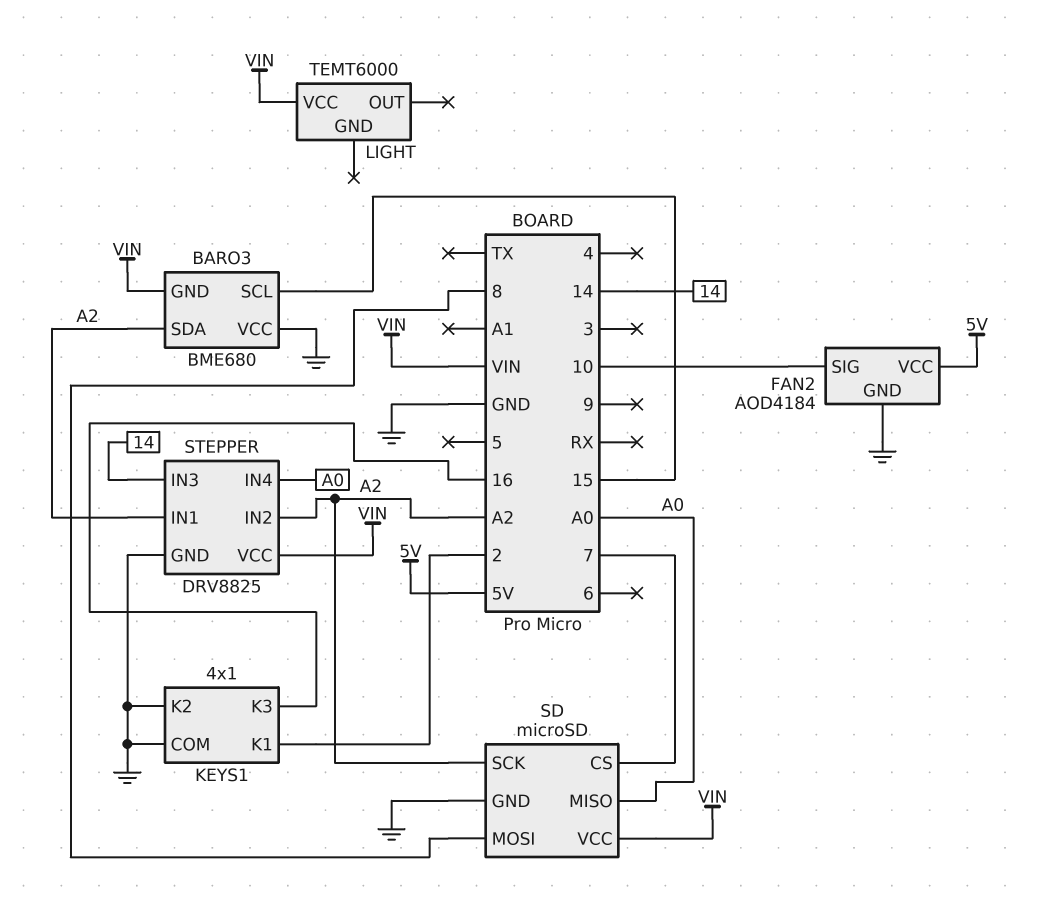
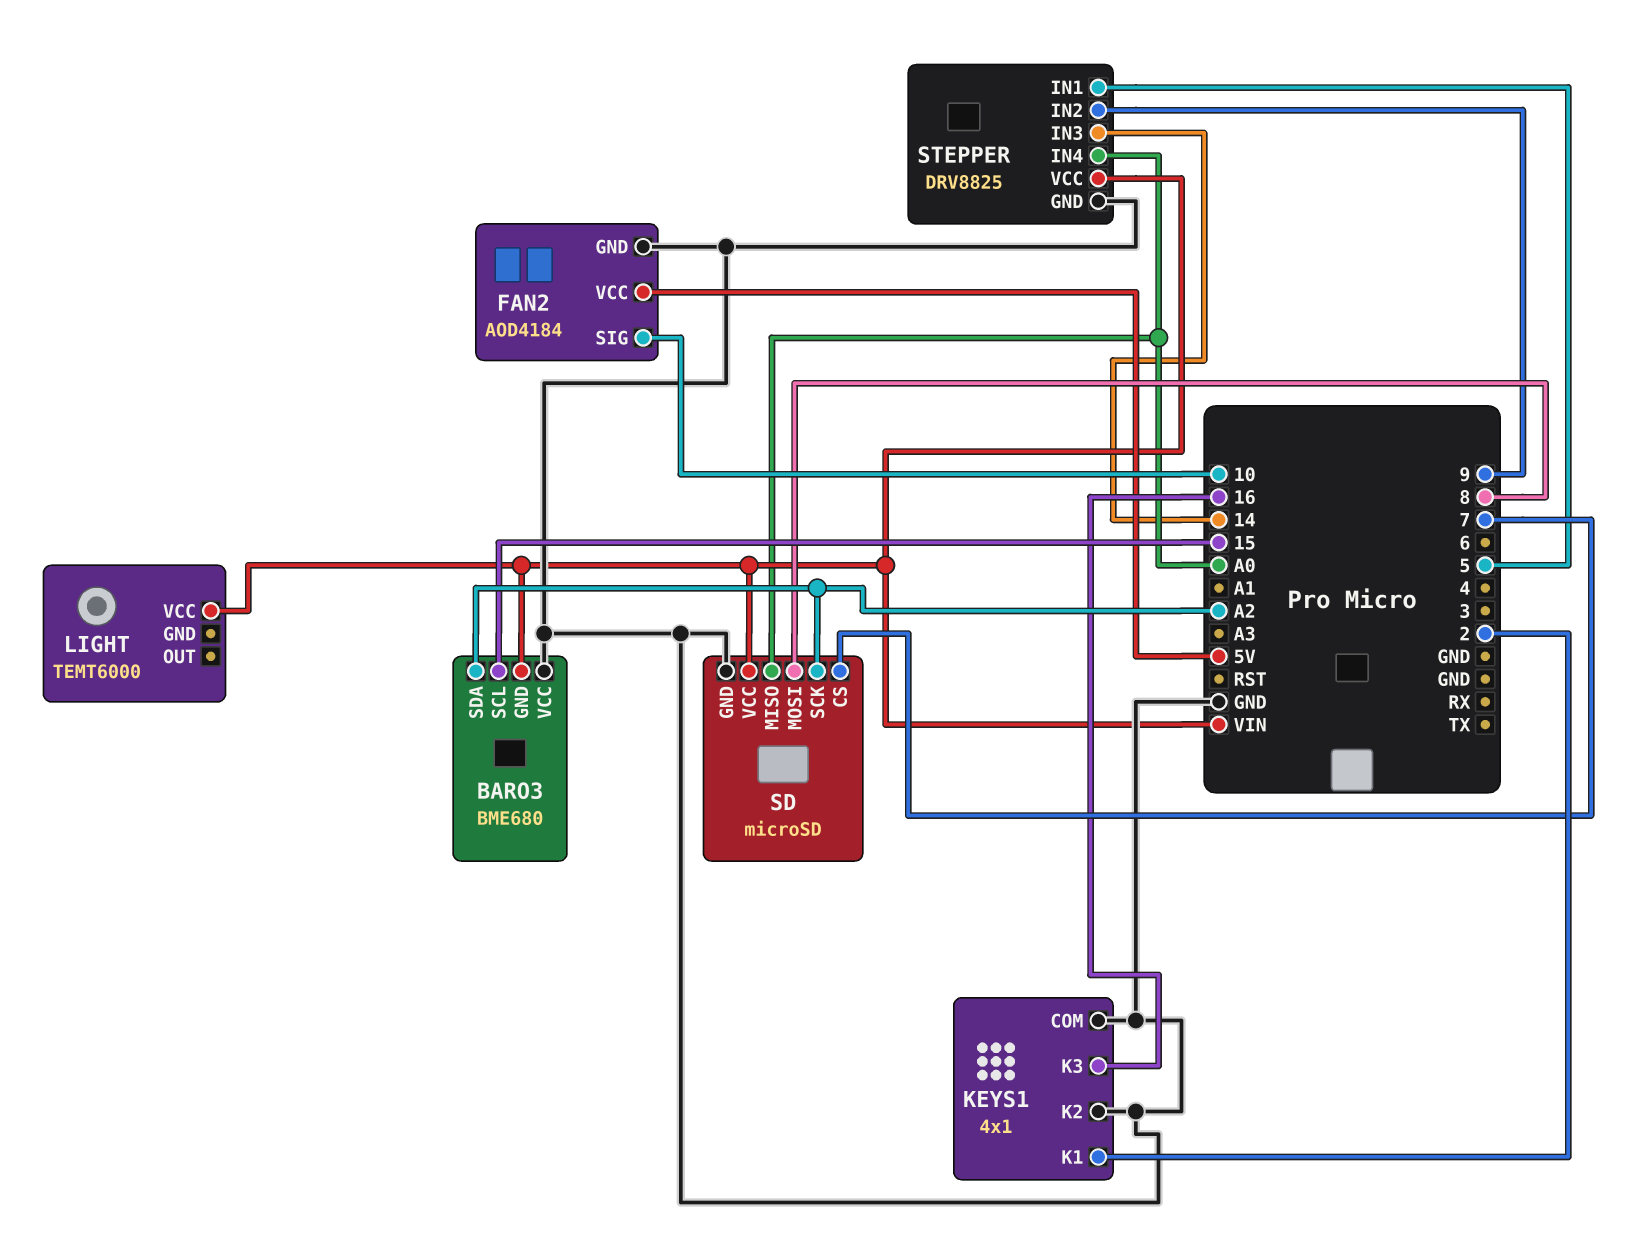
STEPPER pin IN1: A2 -> 5
STEPPER pin IN2: A2 -> 9

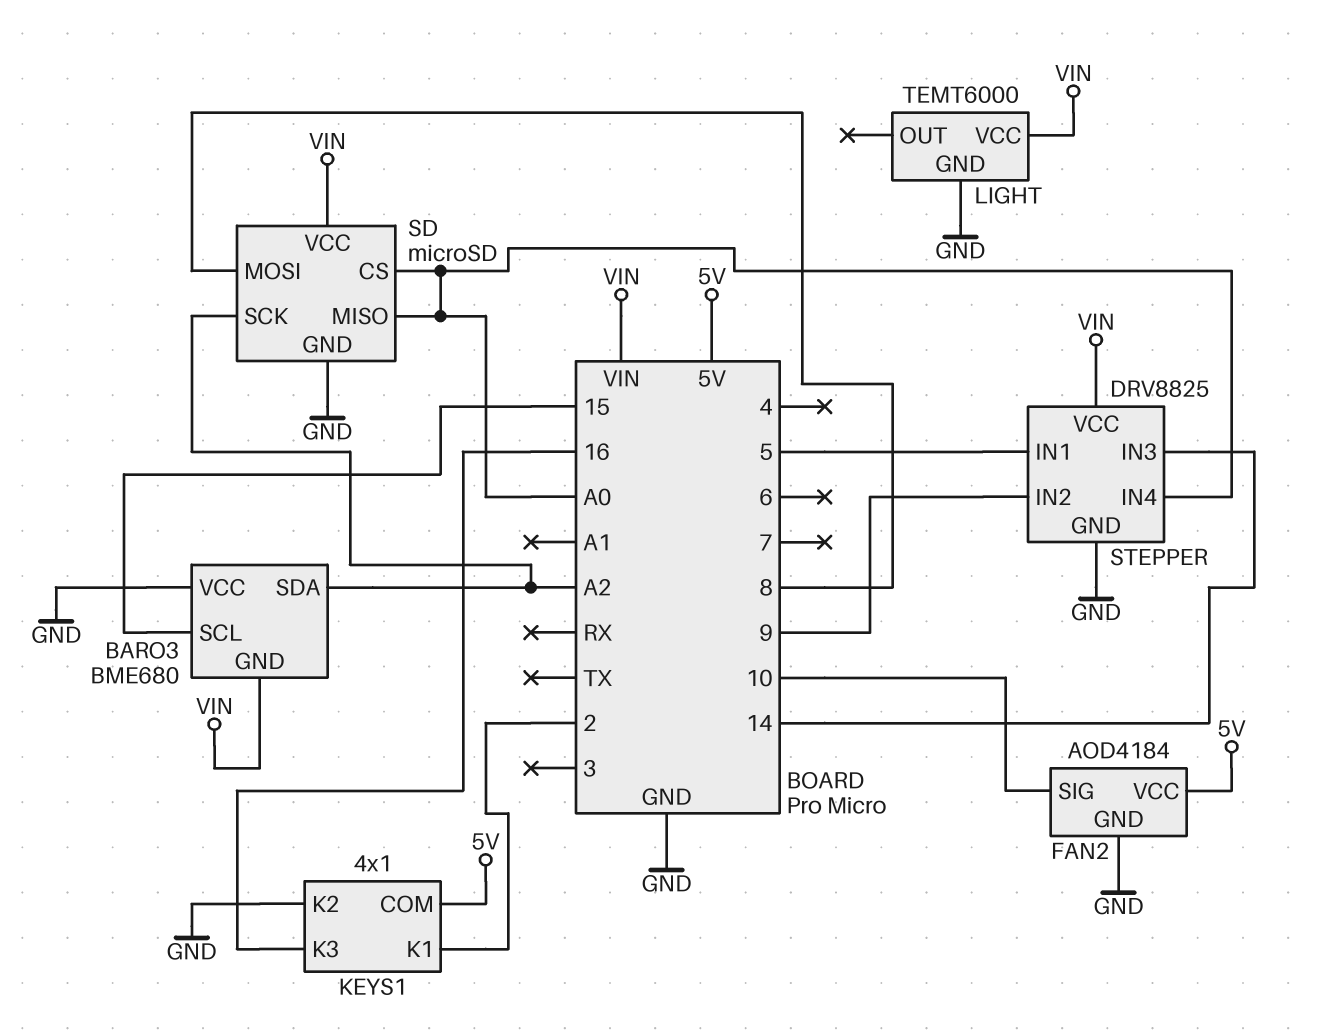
KEYS1 pin COM: GND -> 5V
LIGHT pin GND: none -> GND
SD pin CS: 7 -> A0

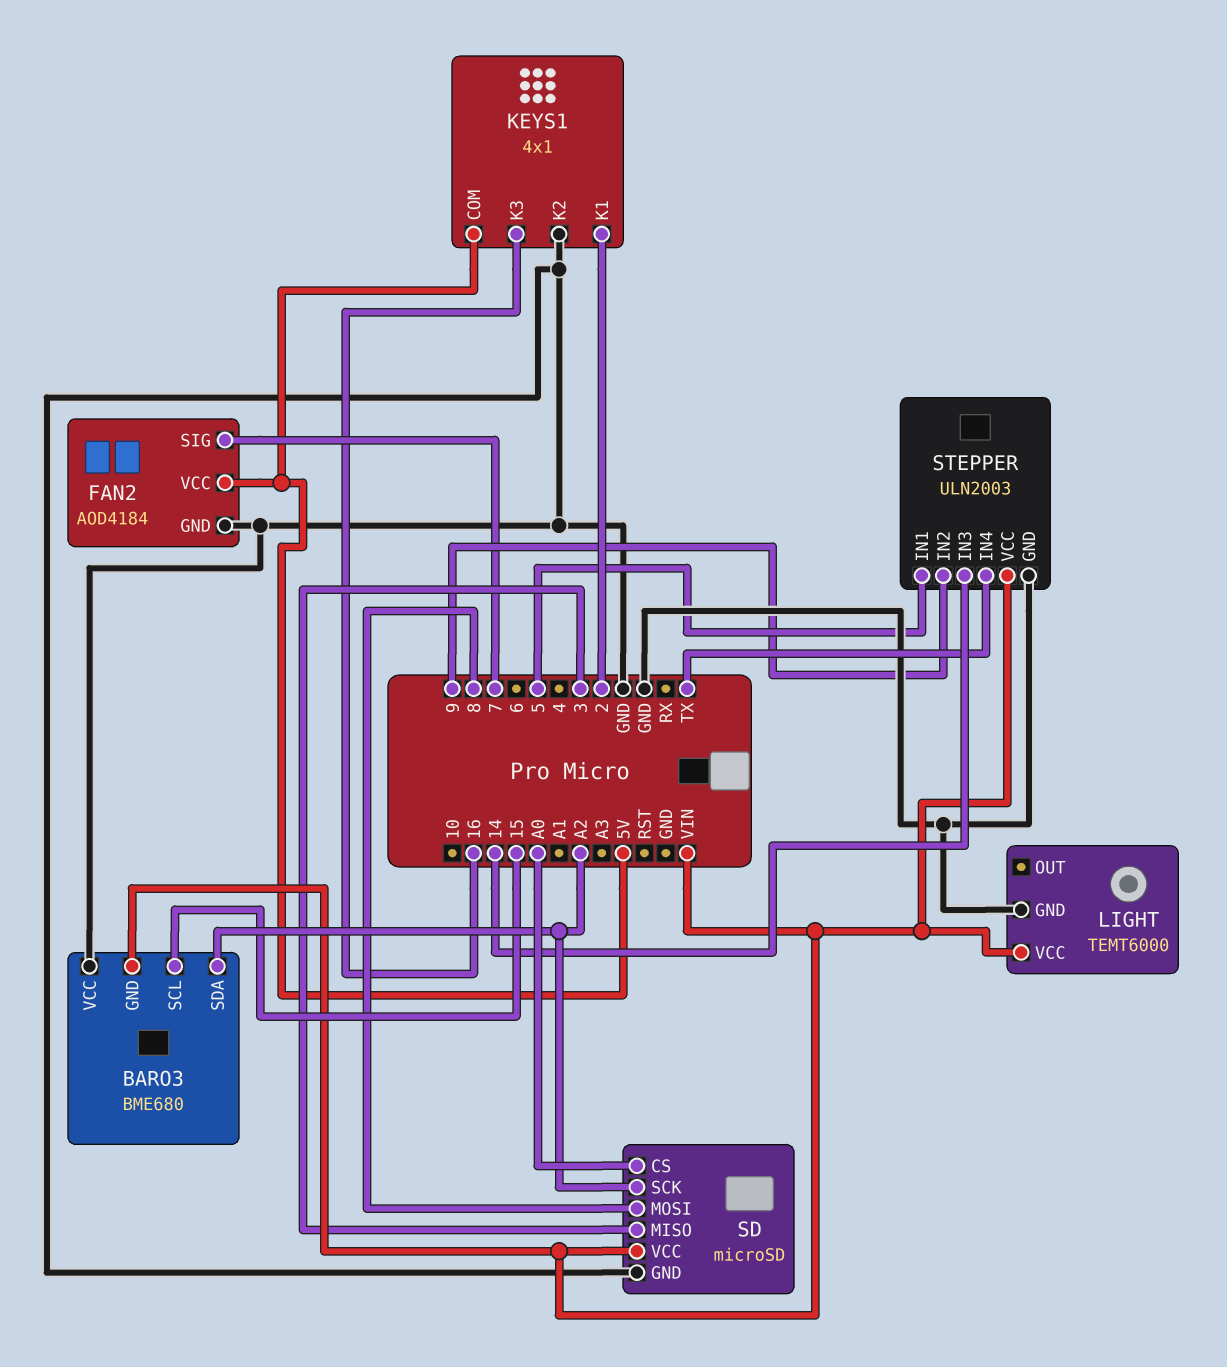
FAN2 pin SIG: 10 -> 7
SD pin MISO: A0 -> 3
STEPPER: DRV8825 -> ULN2003
STEPPER pin IN4: A0 -> TX

